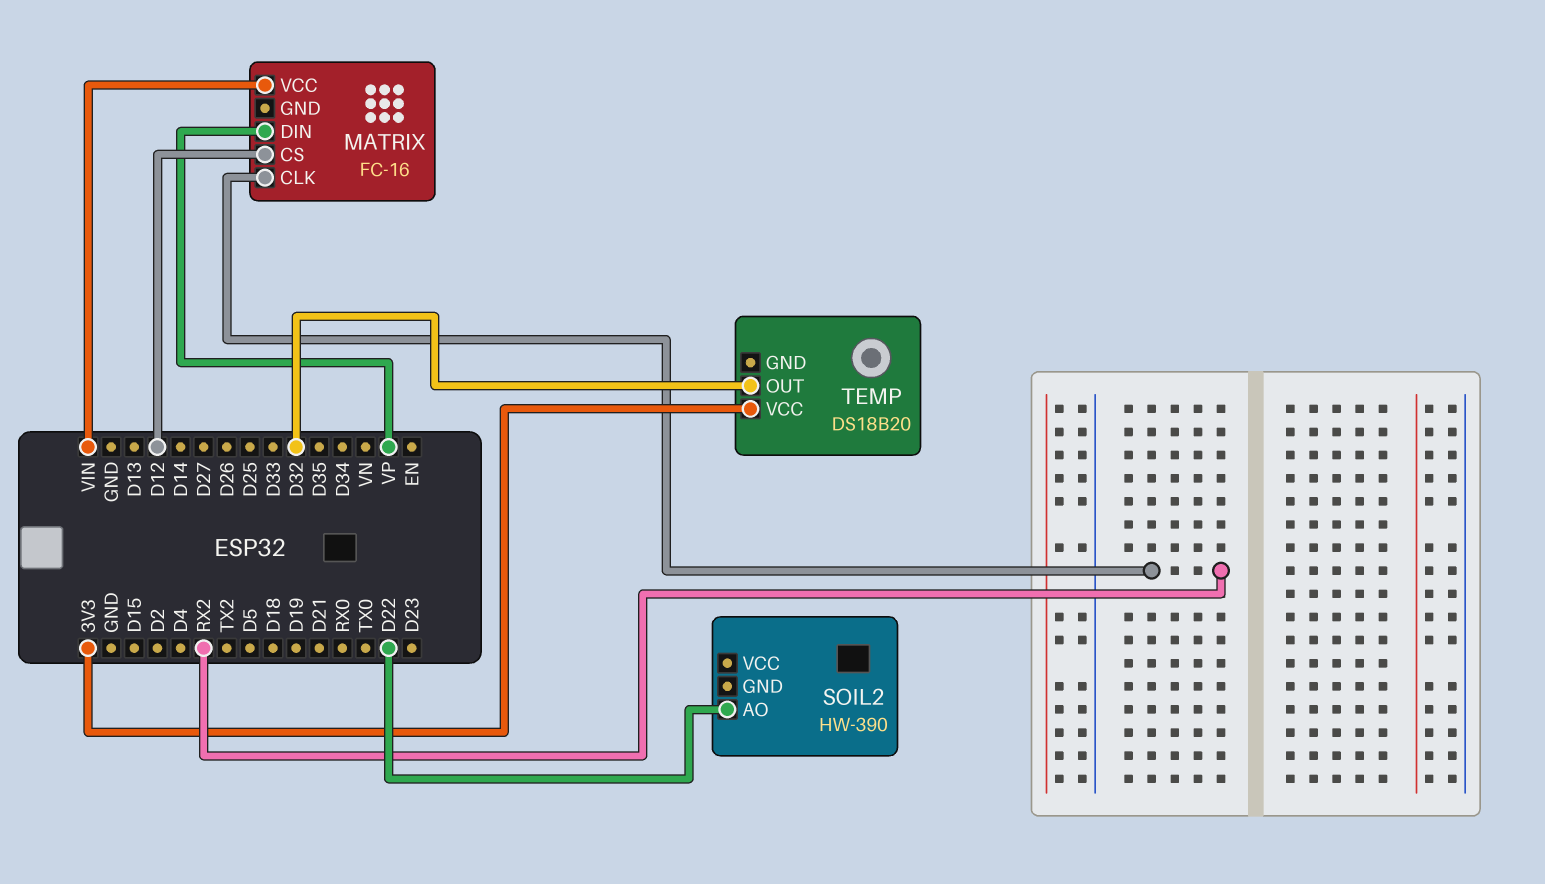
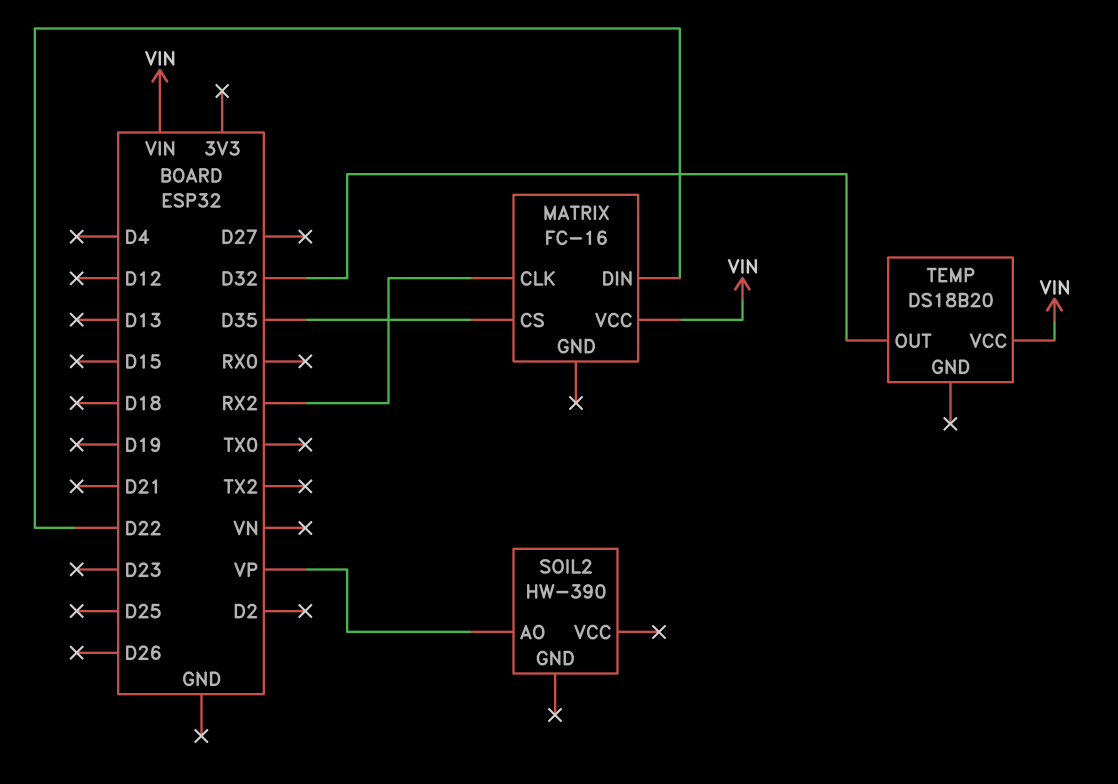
MATRIX pin CS: D12 -> D35
MATRIX pin DIN: VP -> D22
SOIL2 pin AO: D22 -> VP
TEMP pin VCC: 3V3 -> VIN

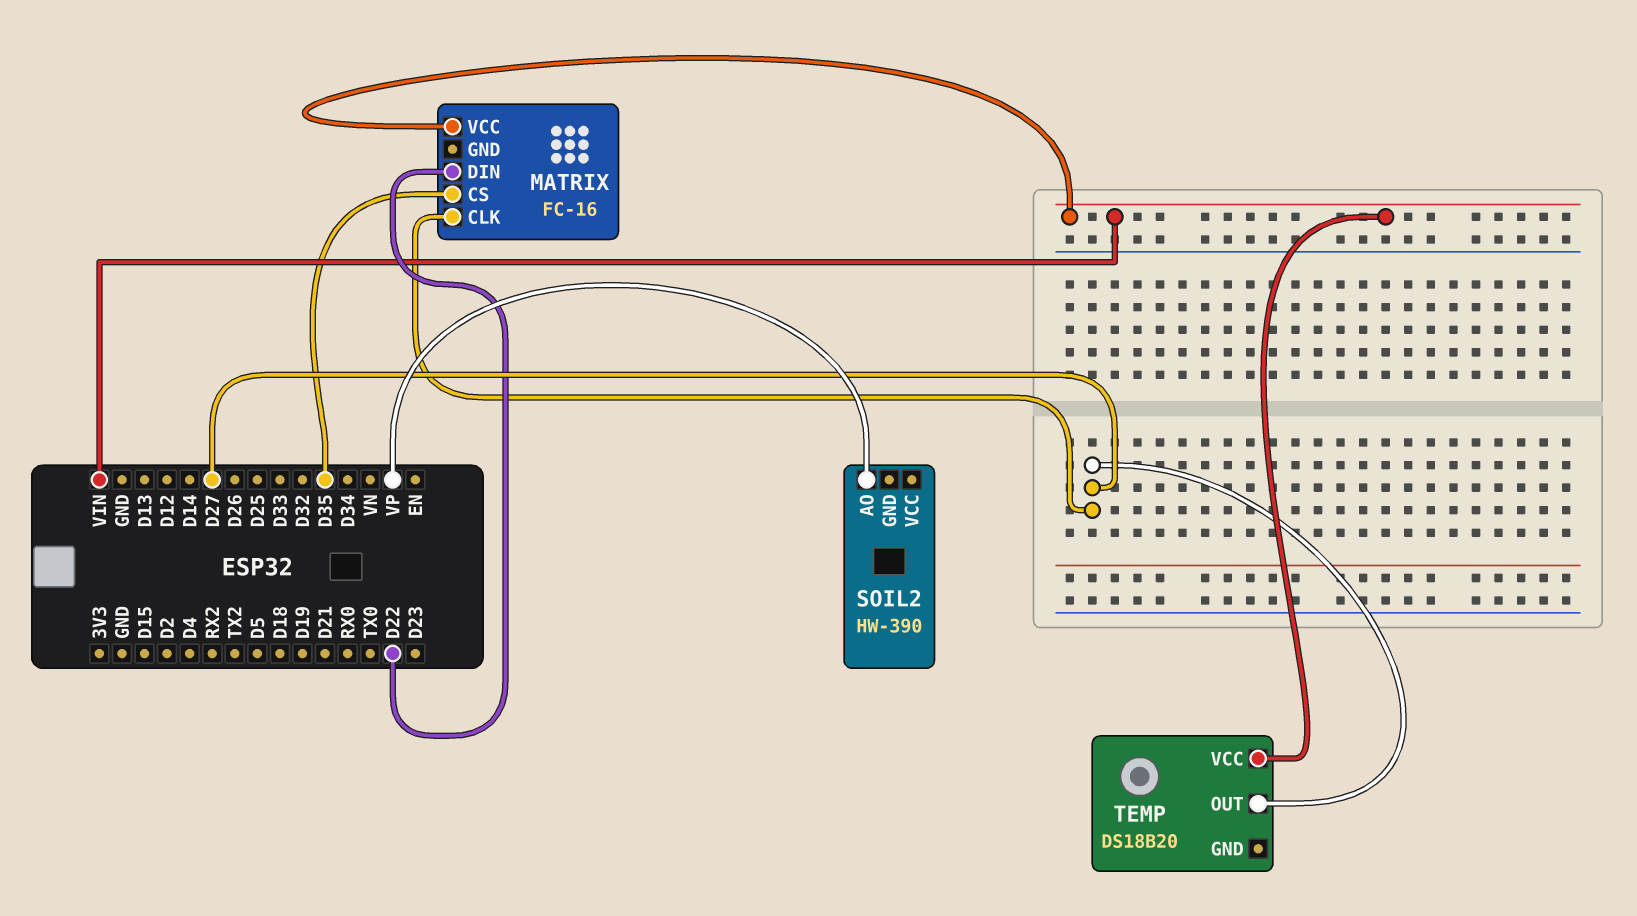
MATRIX pin CLK: RX2 -> D27
TEMP pin OUT: D32 -> D27

